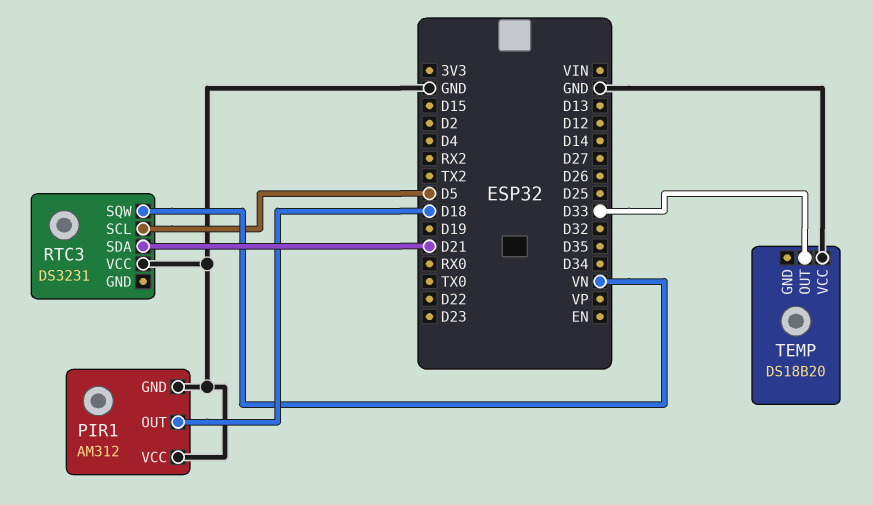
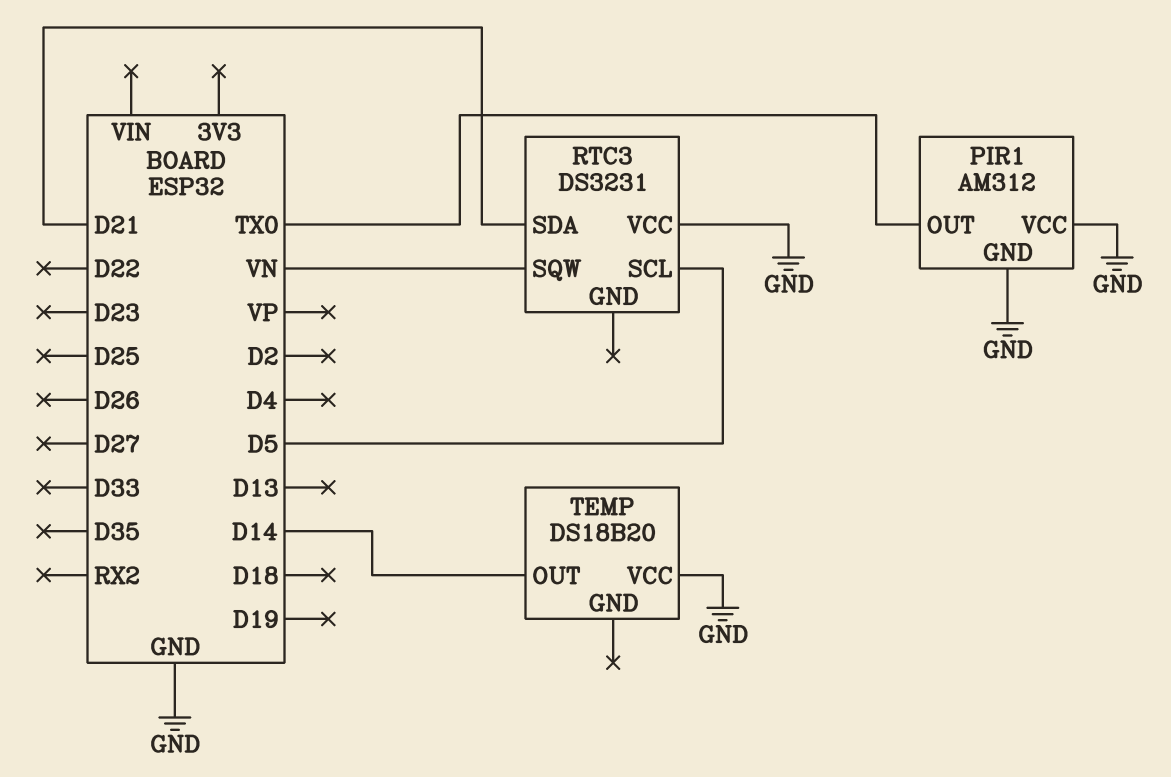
PIR1 pin OUT: D18 -> TX0
TEMP pin OUT: D33 -> D14

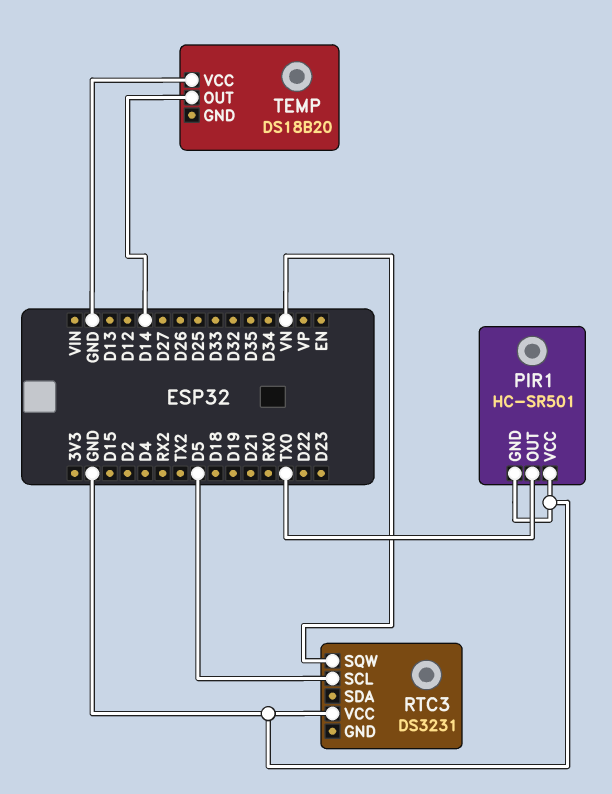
PIR1: AM312 -> HC-SR501
RTC3 pin SDA: D21 -> none

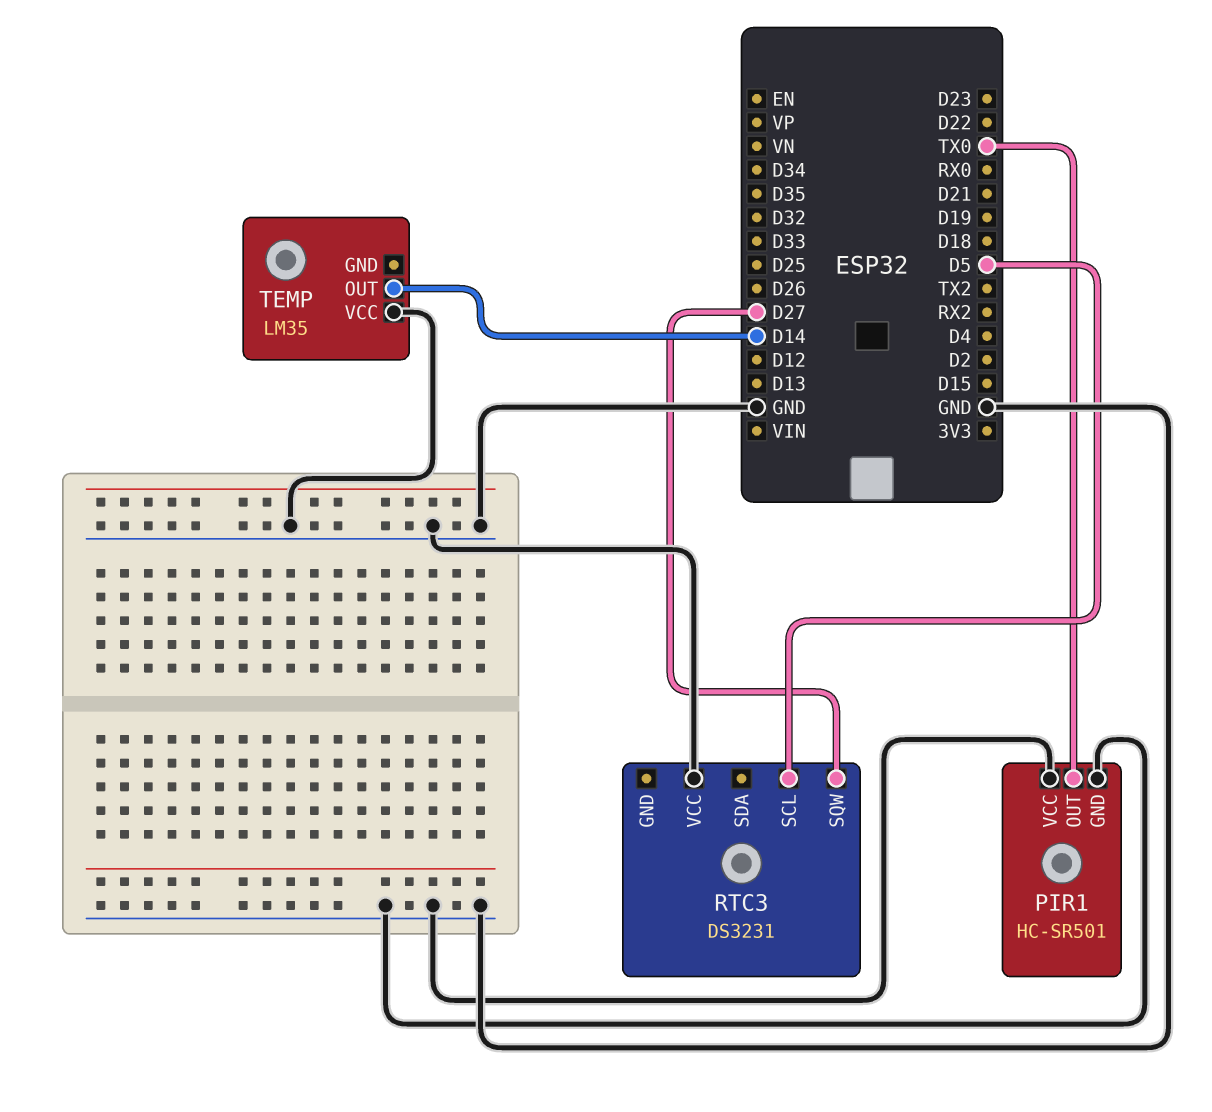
RTC3 pin SQW: VN -> D27
TEMP: DS18B20 -> LM35

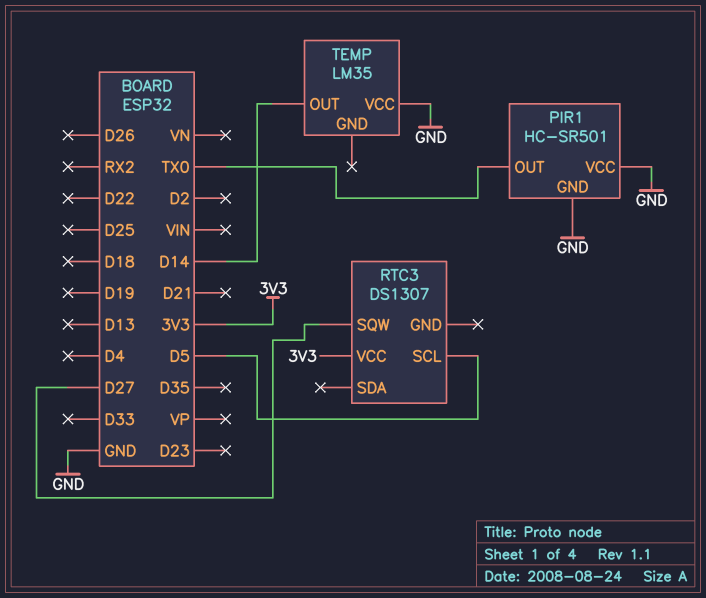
RTC3: DS3231 -> DS1307
RTC3 pin VCC: GND -> 3V3

